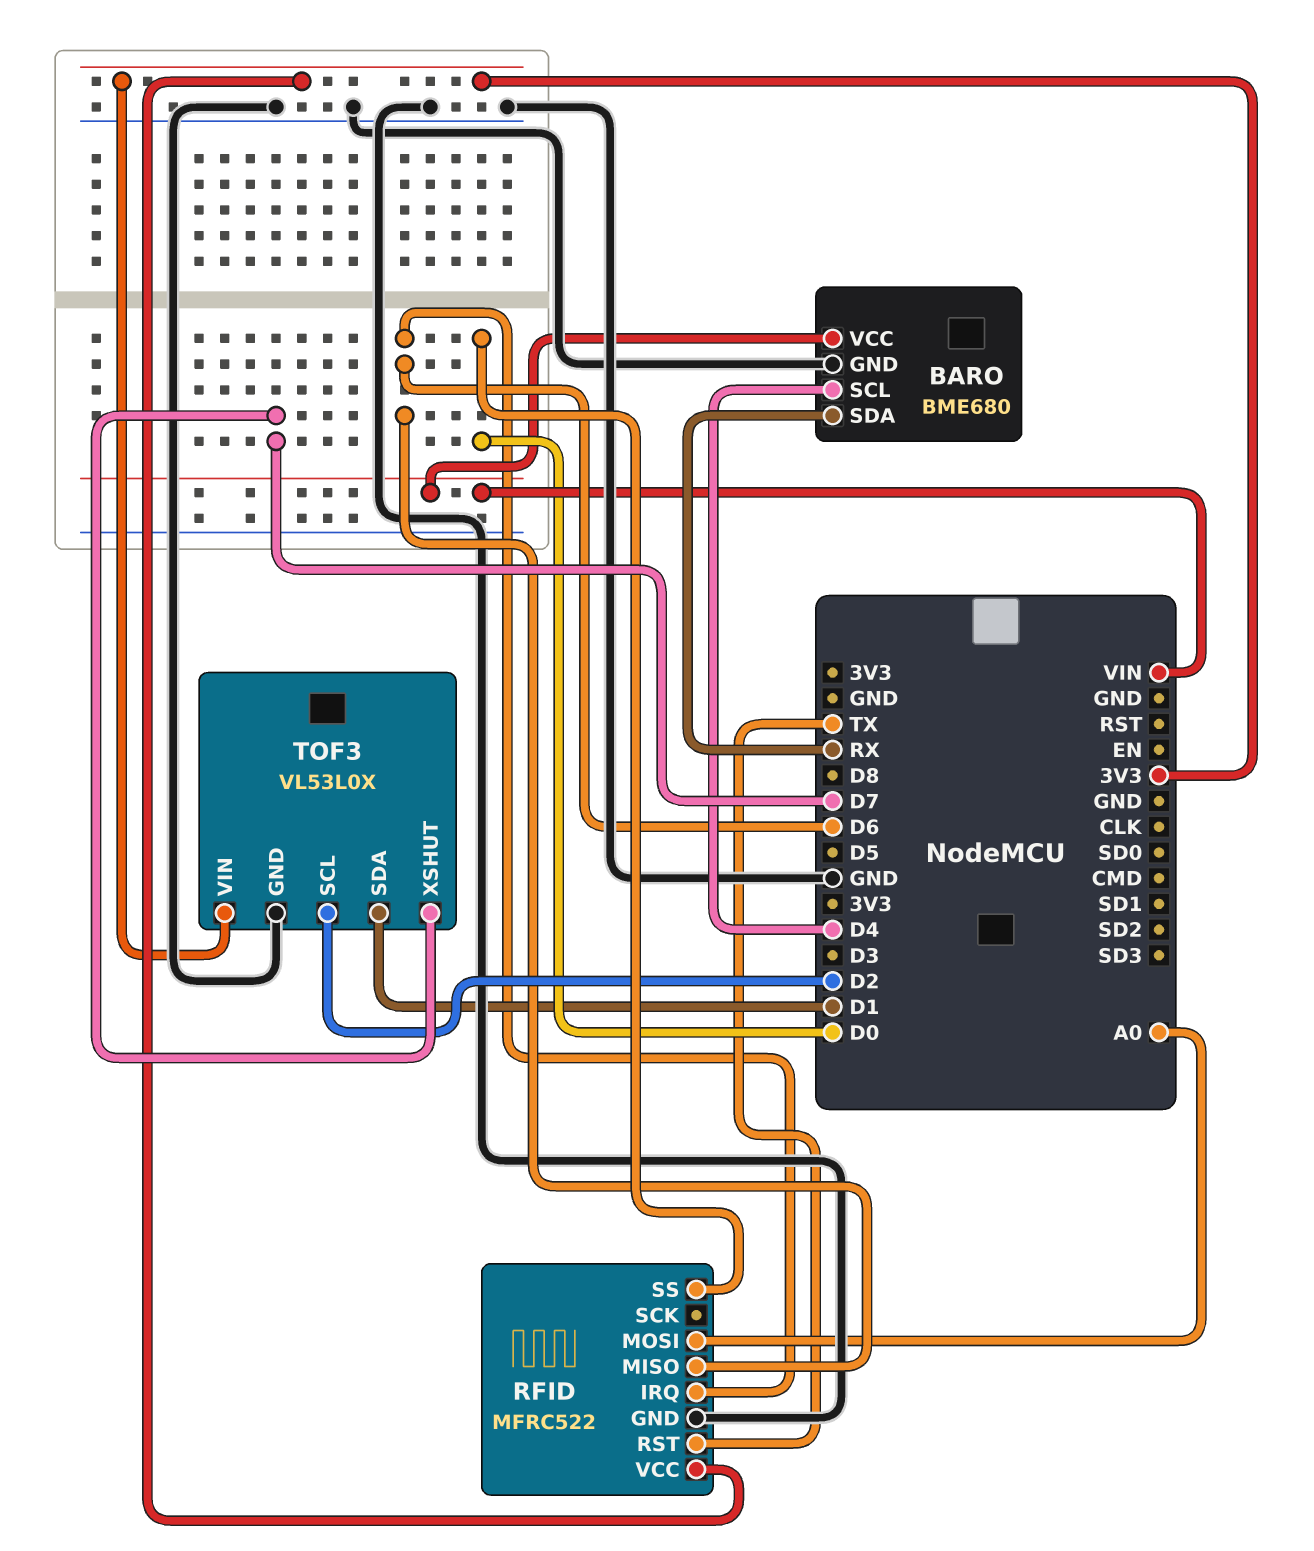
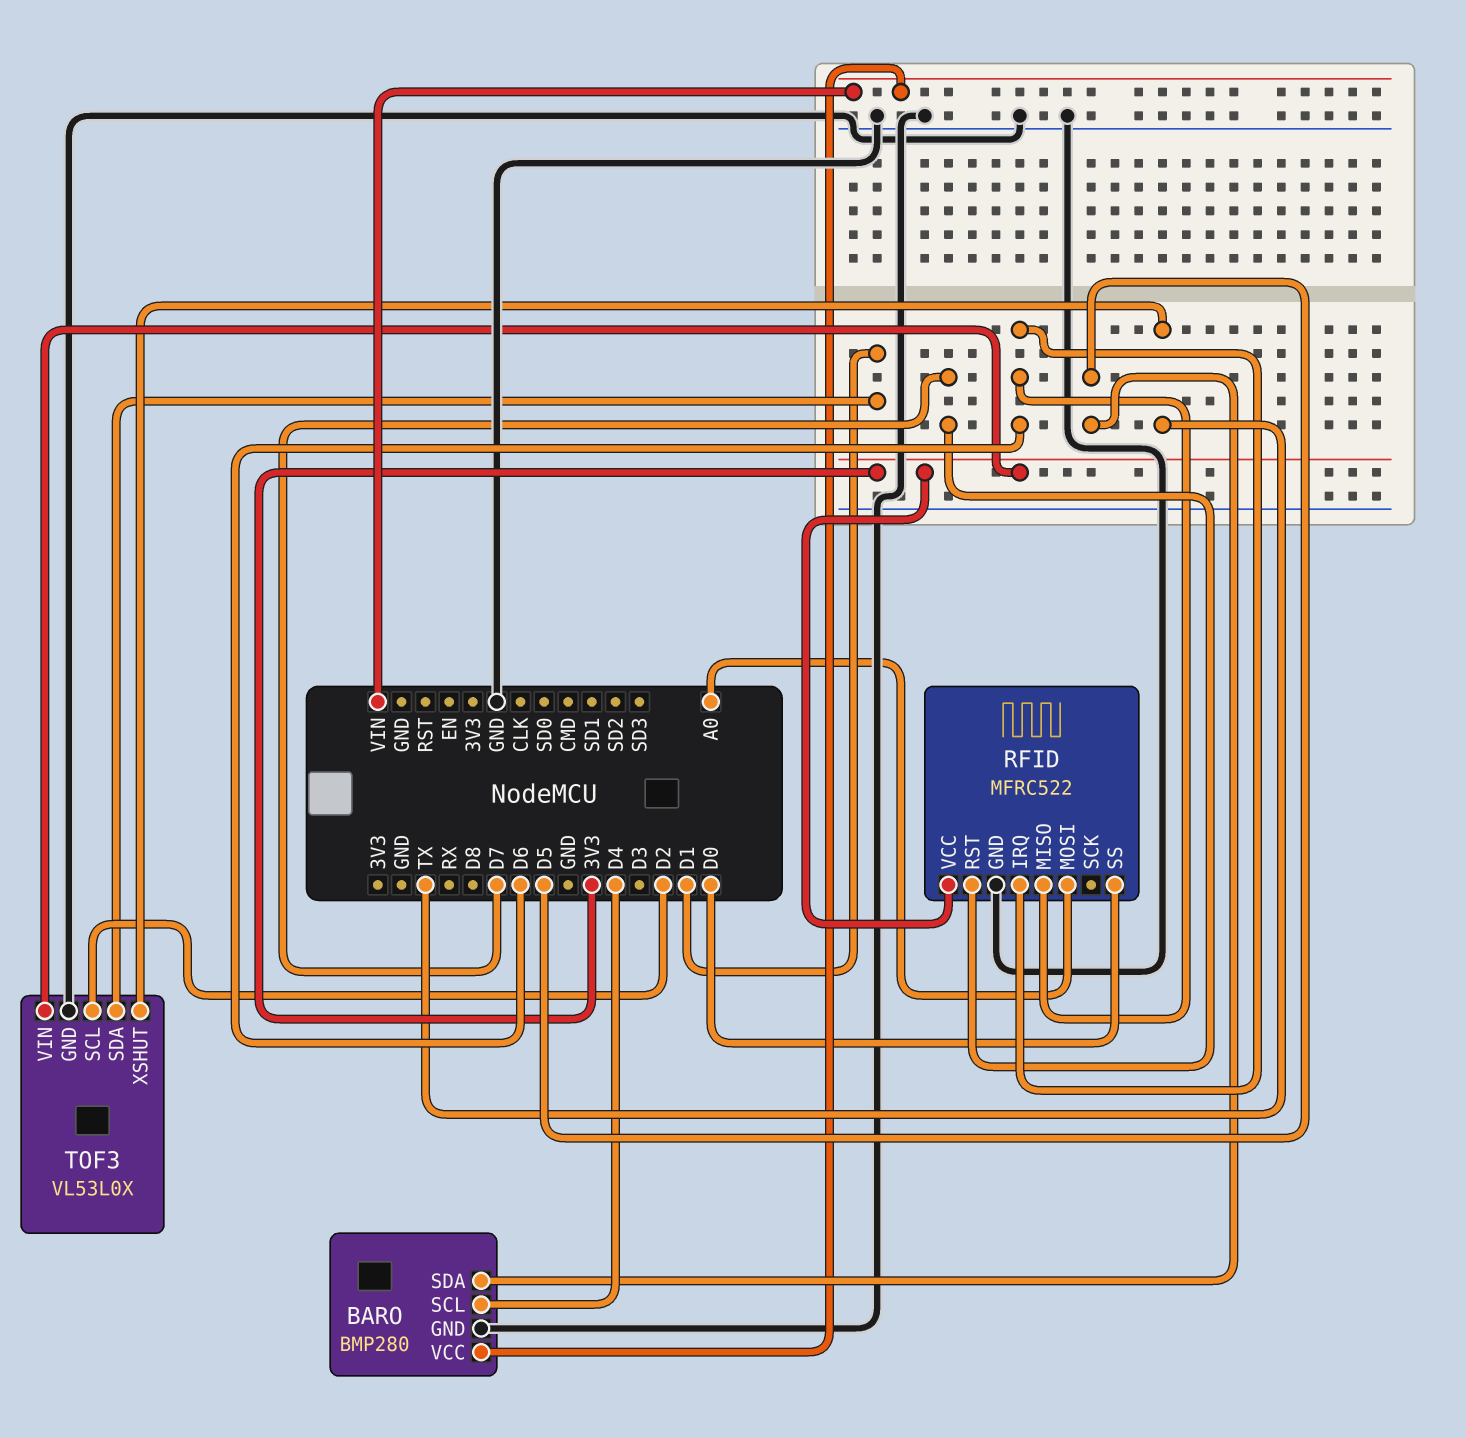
BARO: BME680 -> BMP280
BARO pin SDA: RX -> D5
RFID pin RST: TX -> D7
TOF3 pin XSHUT: D7 -> TX

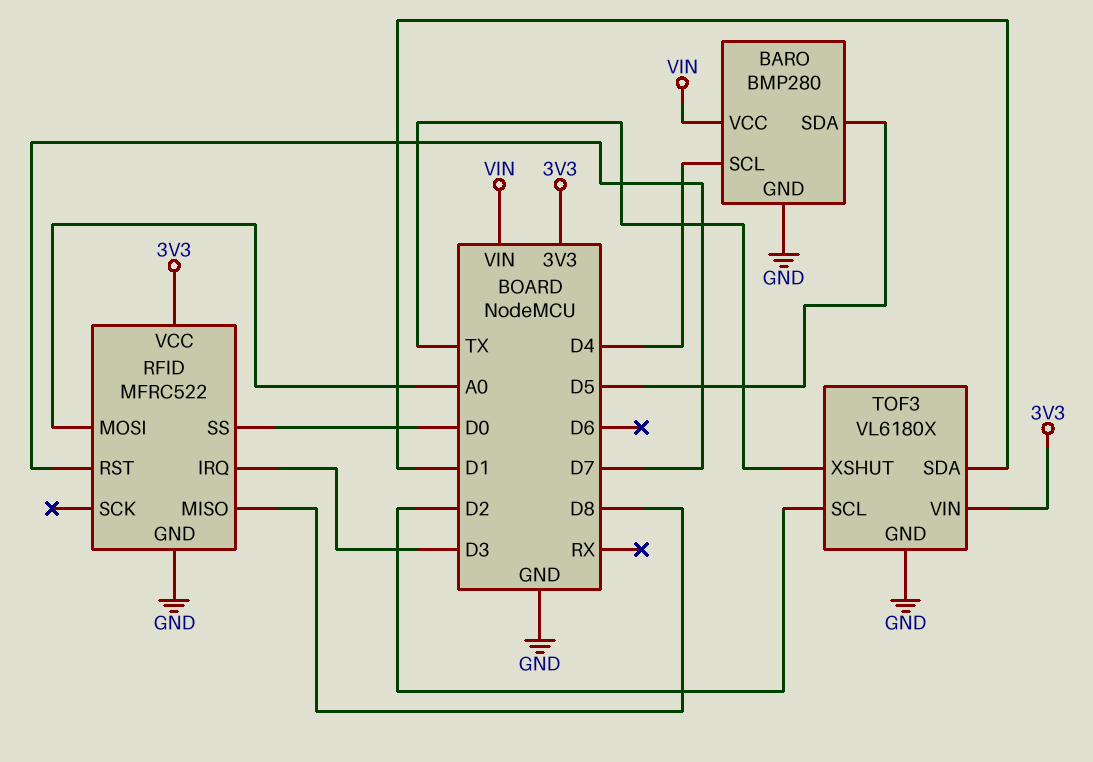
RFID pin IRQ: D6 -> D3
RFID pin MISO: D6 -> D8
TOF3: VL53L0X -> VL6180X

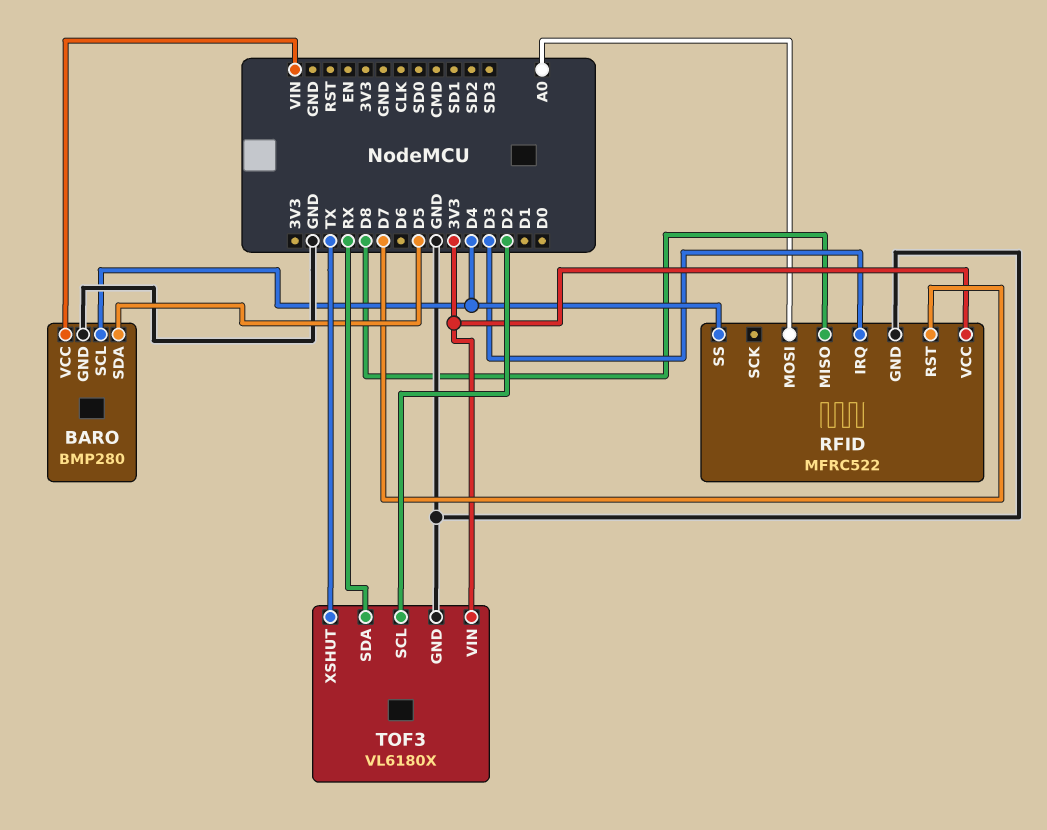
RFID pin SS: D0 -> D4
TOF3 pin SDA: D1 -> RX

